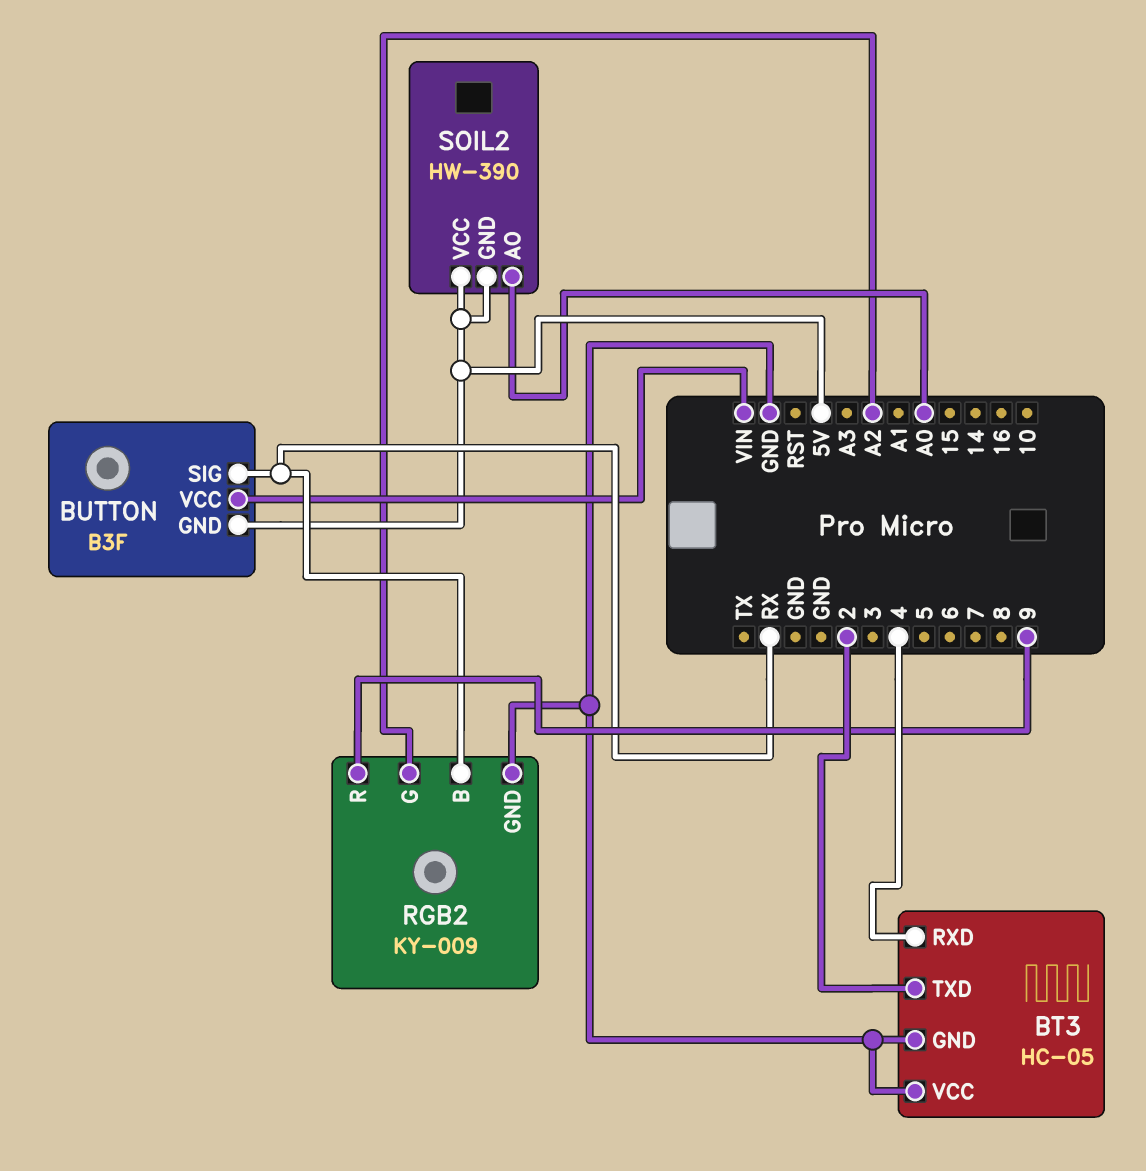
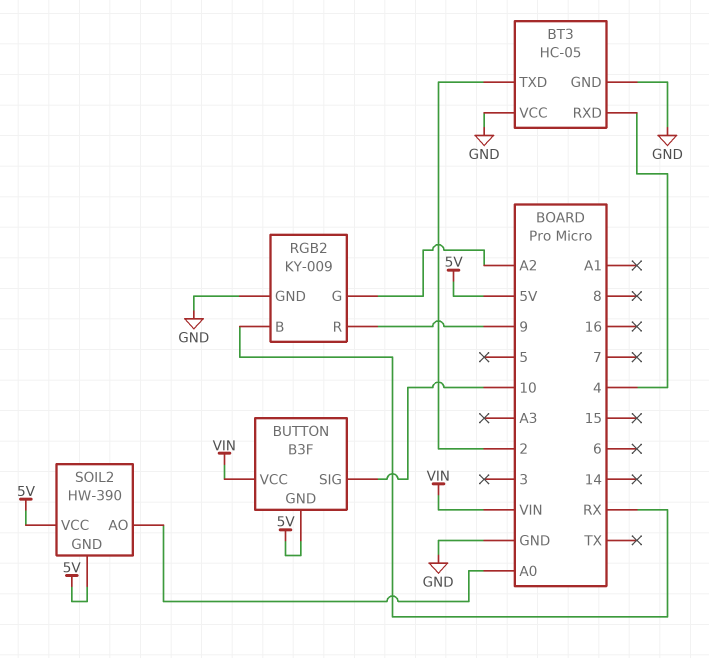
BUTTON pin SIG: RX -> 10

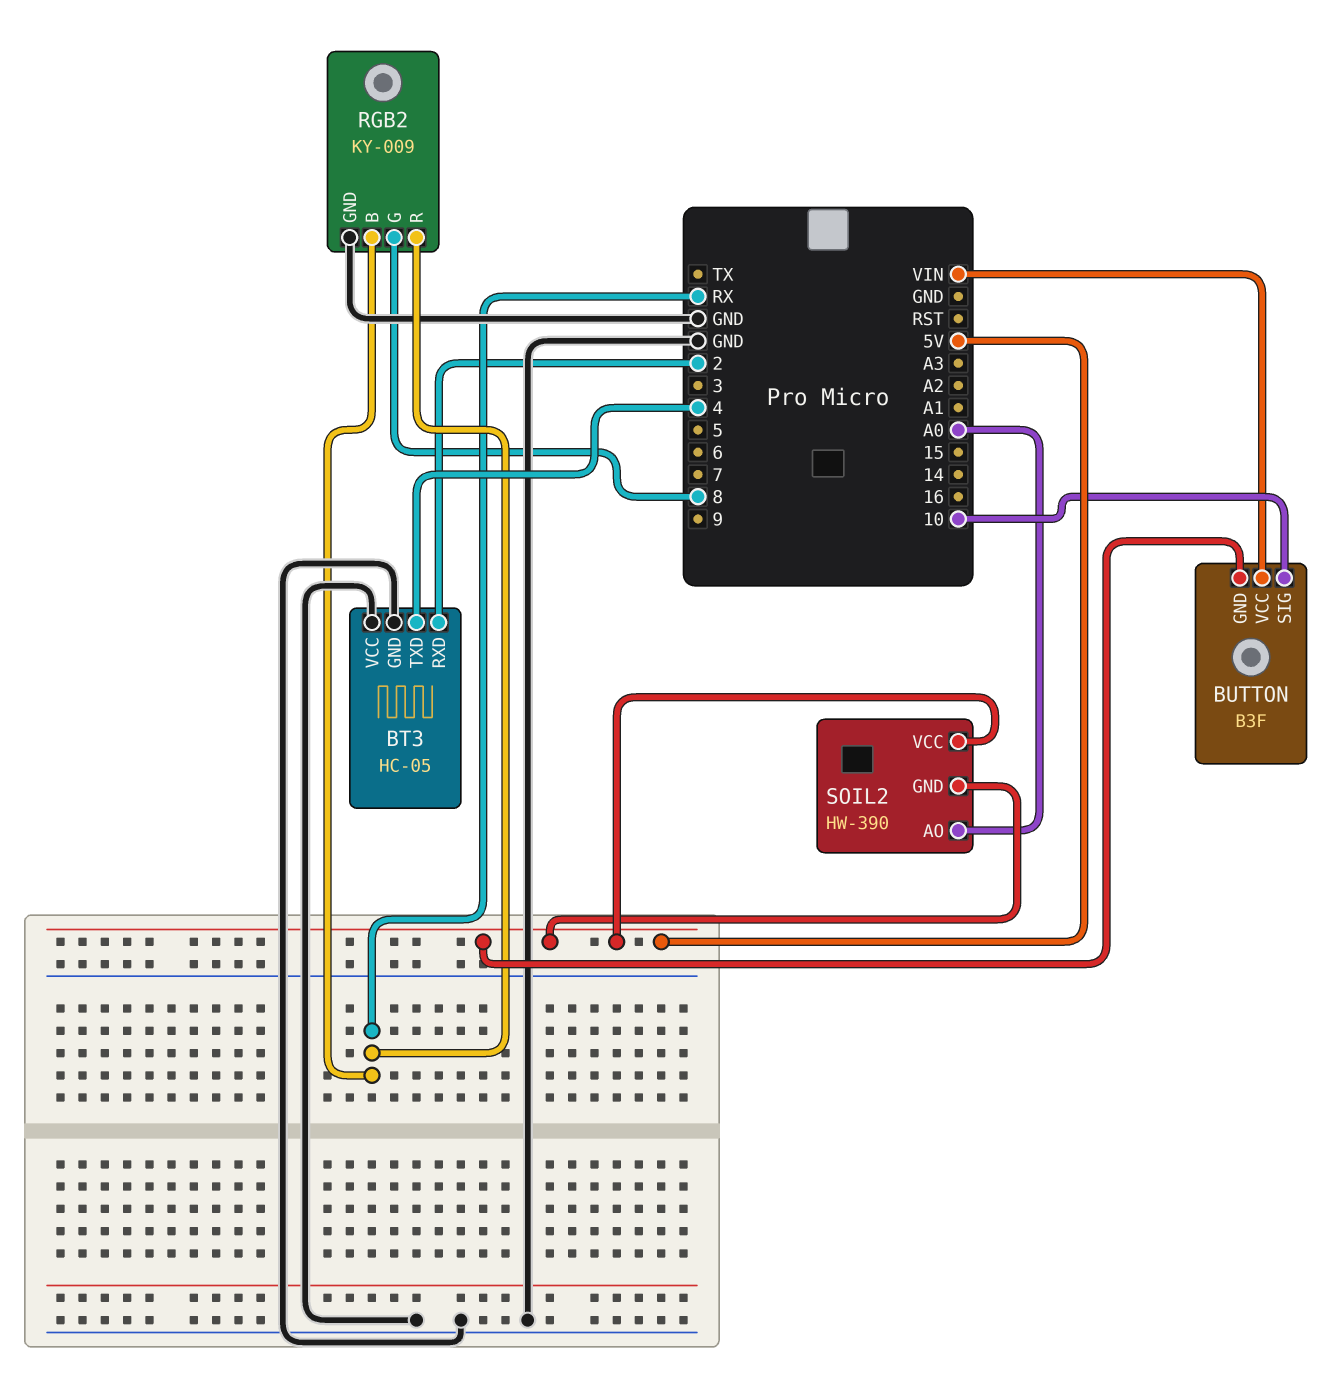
BT3 pin RXD: 4 -> 2
BT3 pin TXD: 2 -> 4
RGB2 pin G: A2 -> 8
RGB2 pin R: 9 -> RX

